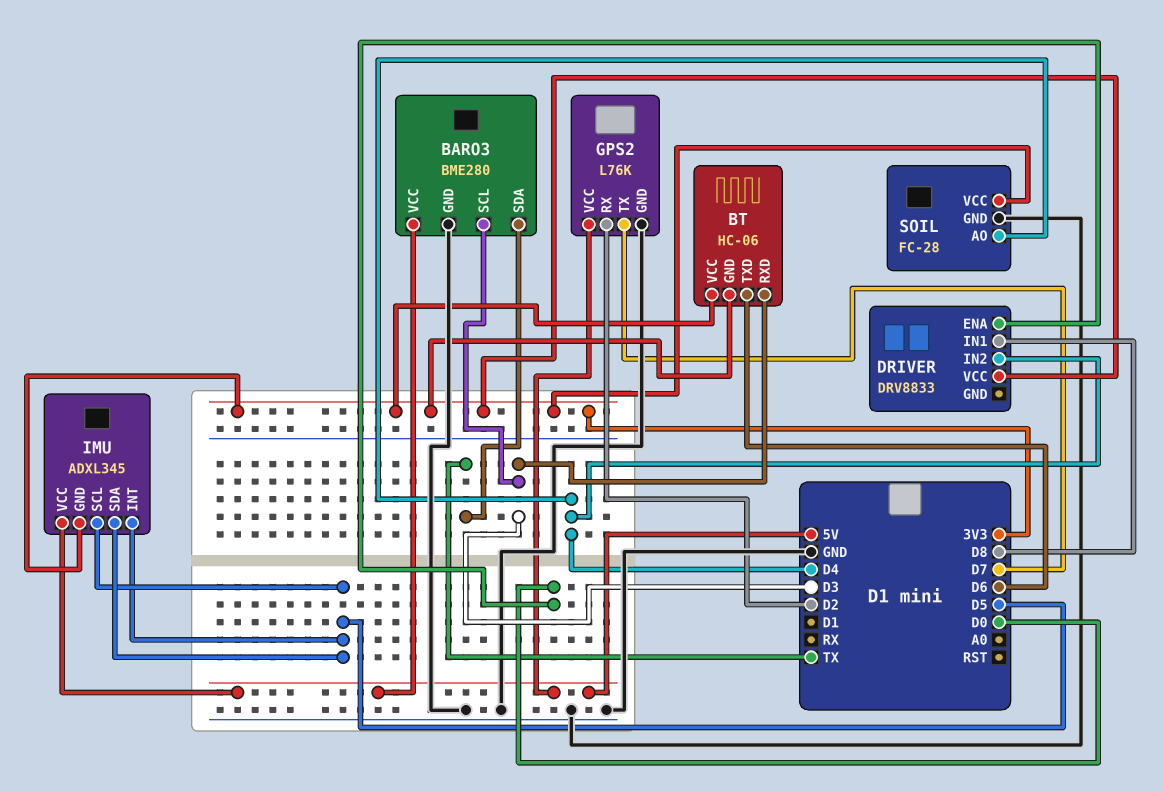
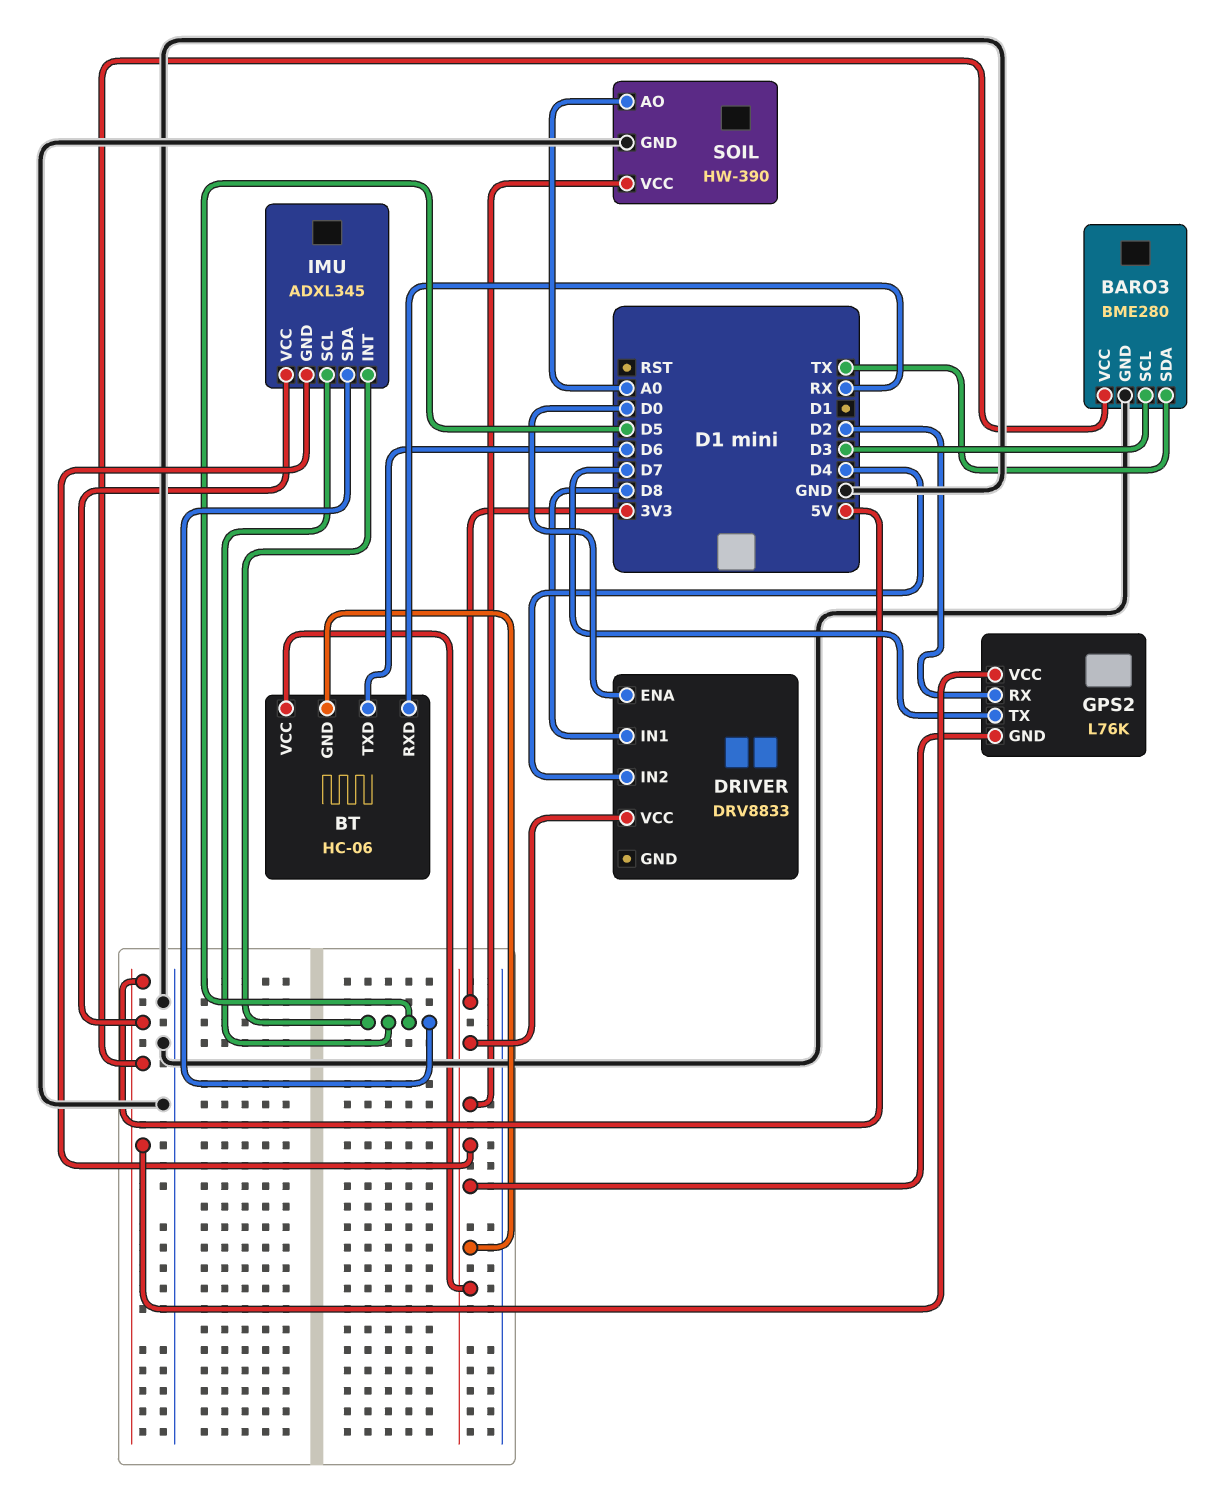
BT pin RXD: D3 -> RX
GPS2 pin GND: GND -> 3V3
SOIL: FC-28 -> HW-390
SOIL pin AO: D4 -> A0

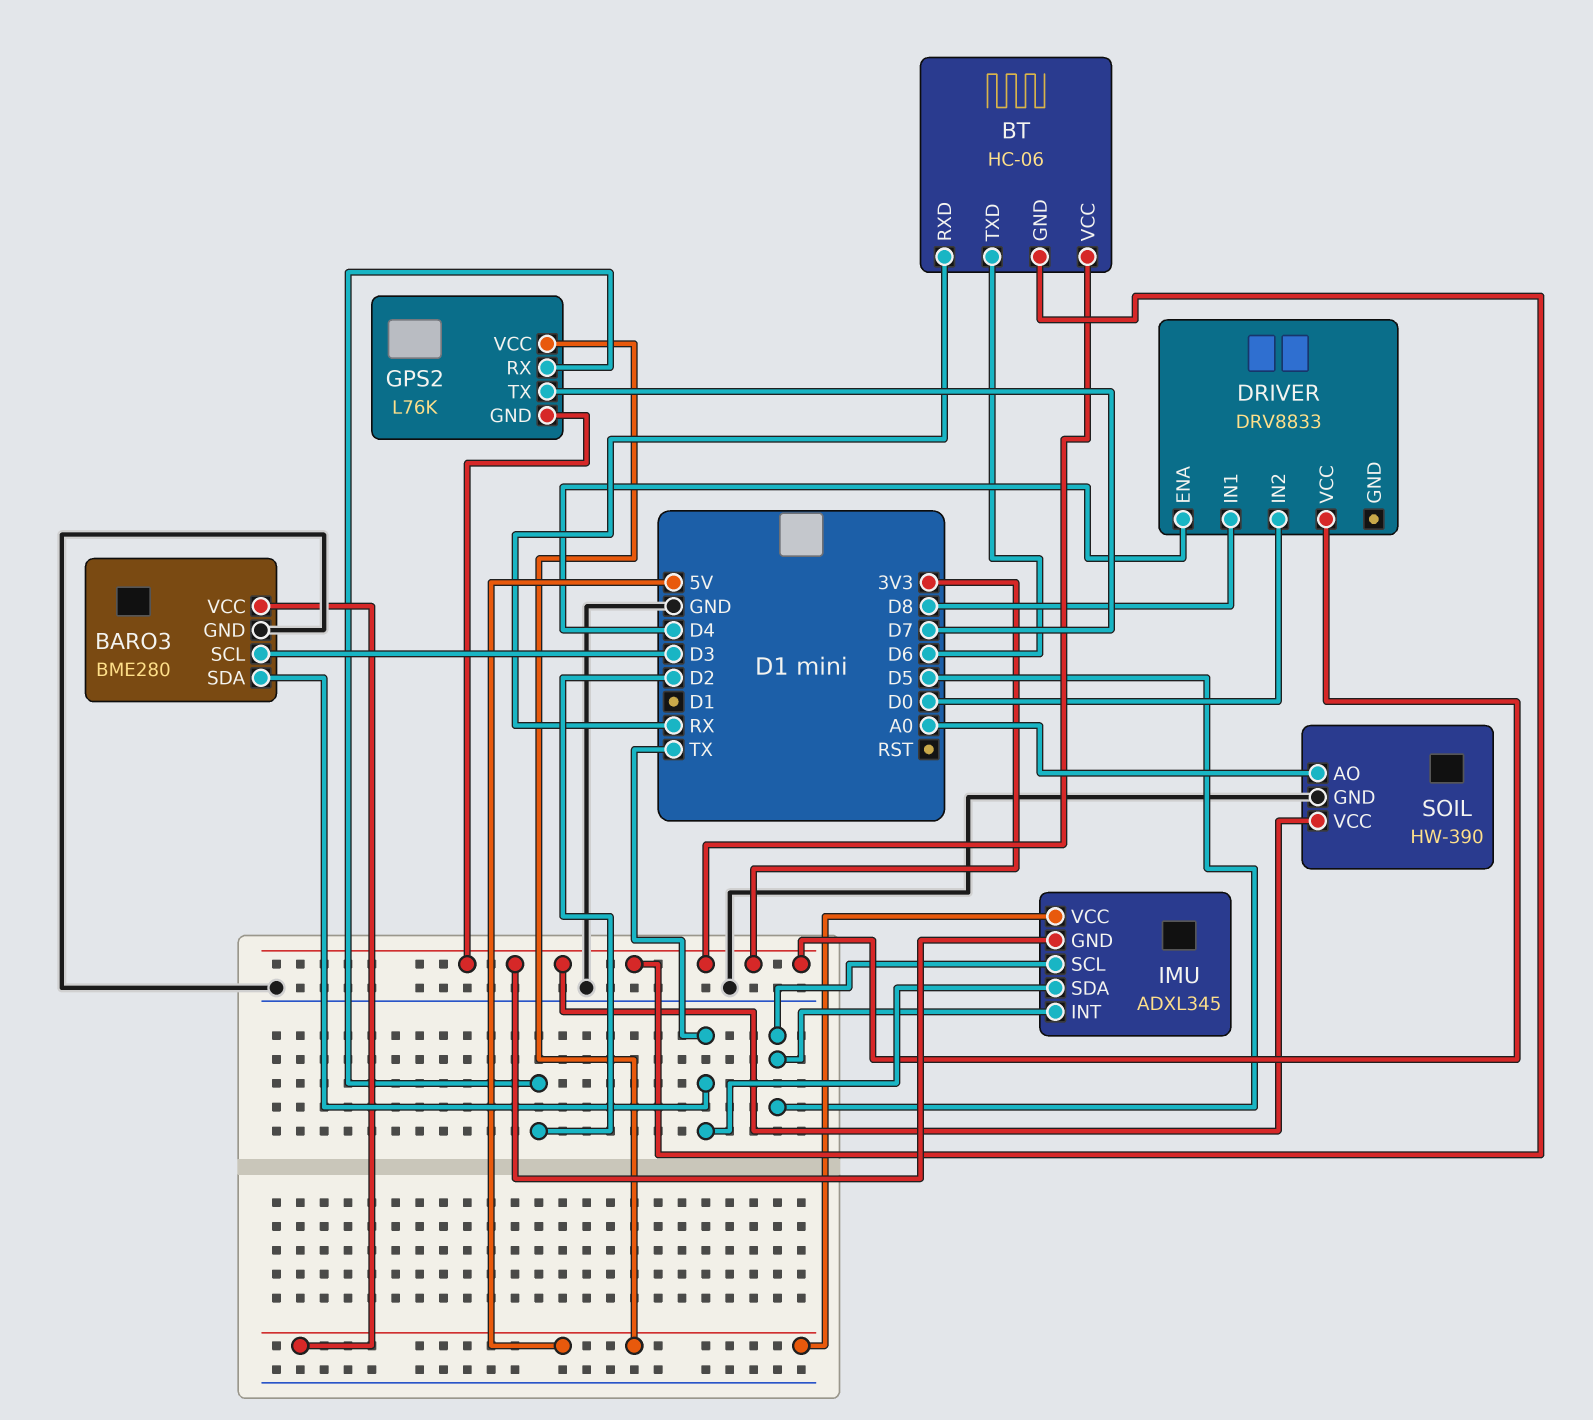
DRIVER pin ENA: D0 -> D4
DRIVER pin IN2: D4 -> D0
IMU pin SDA: D5 -> TX

